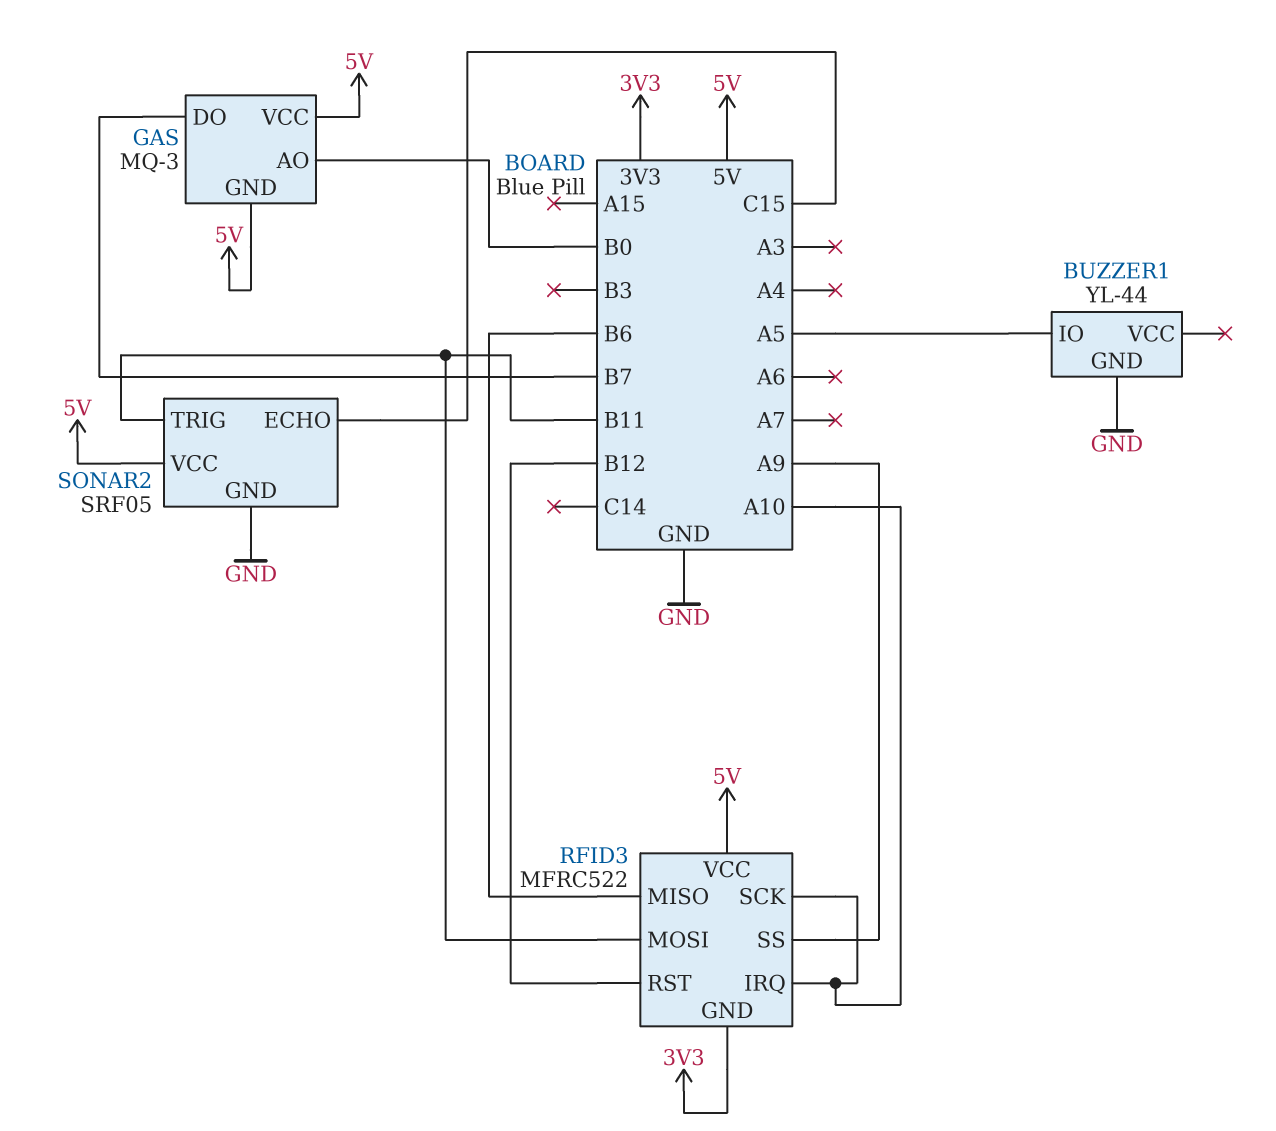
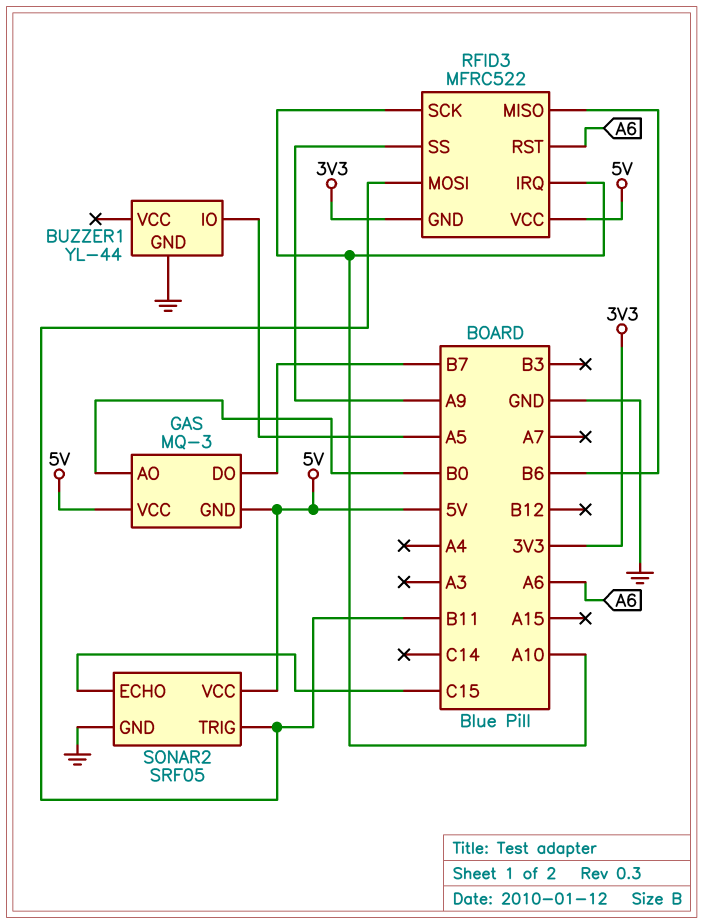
RFID3 pin RST: B12 -> A6

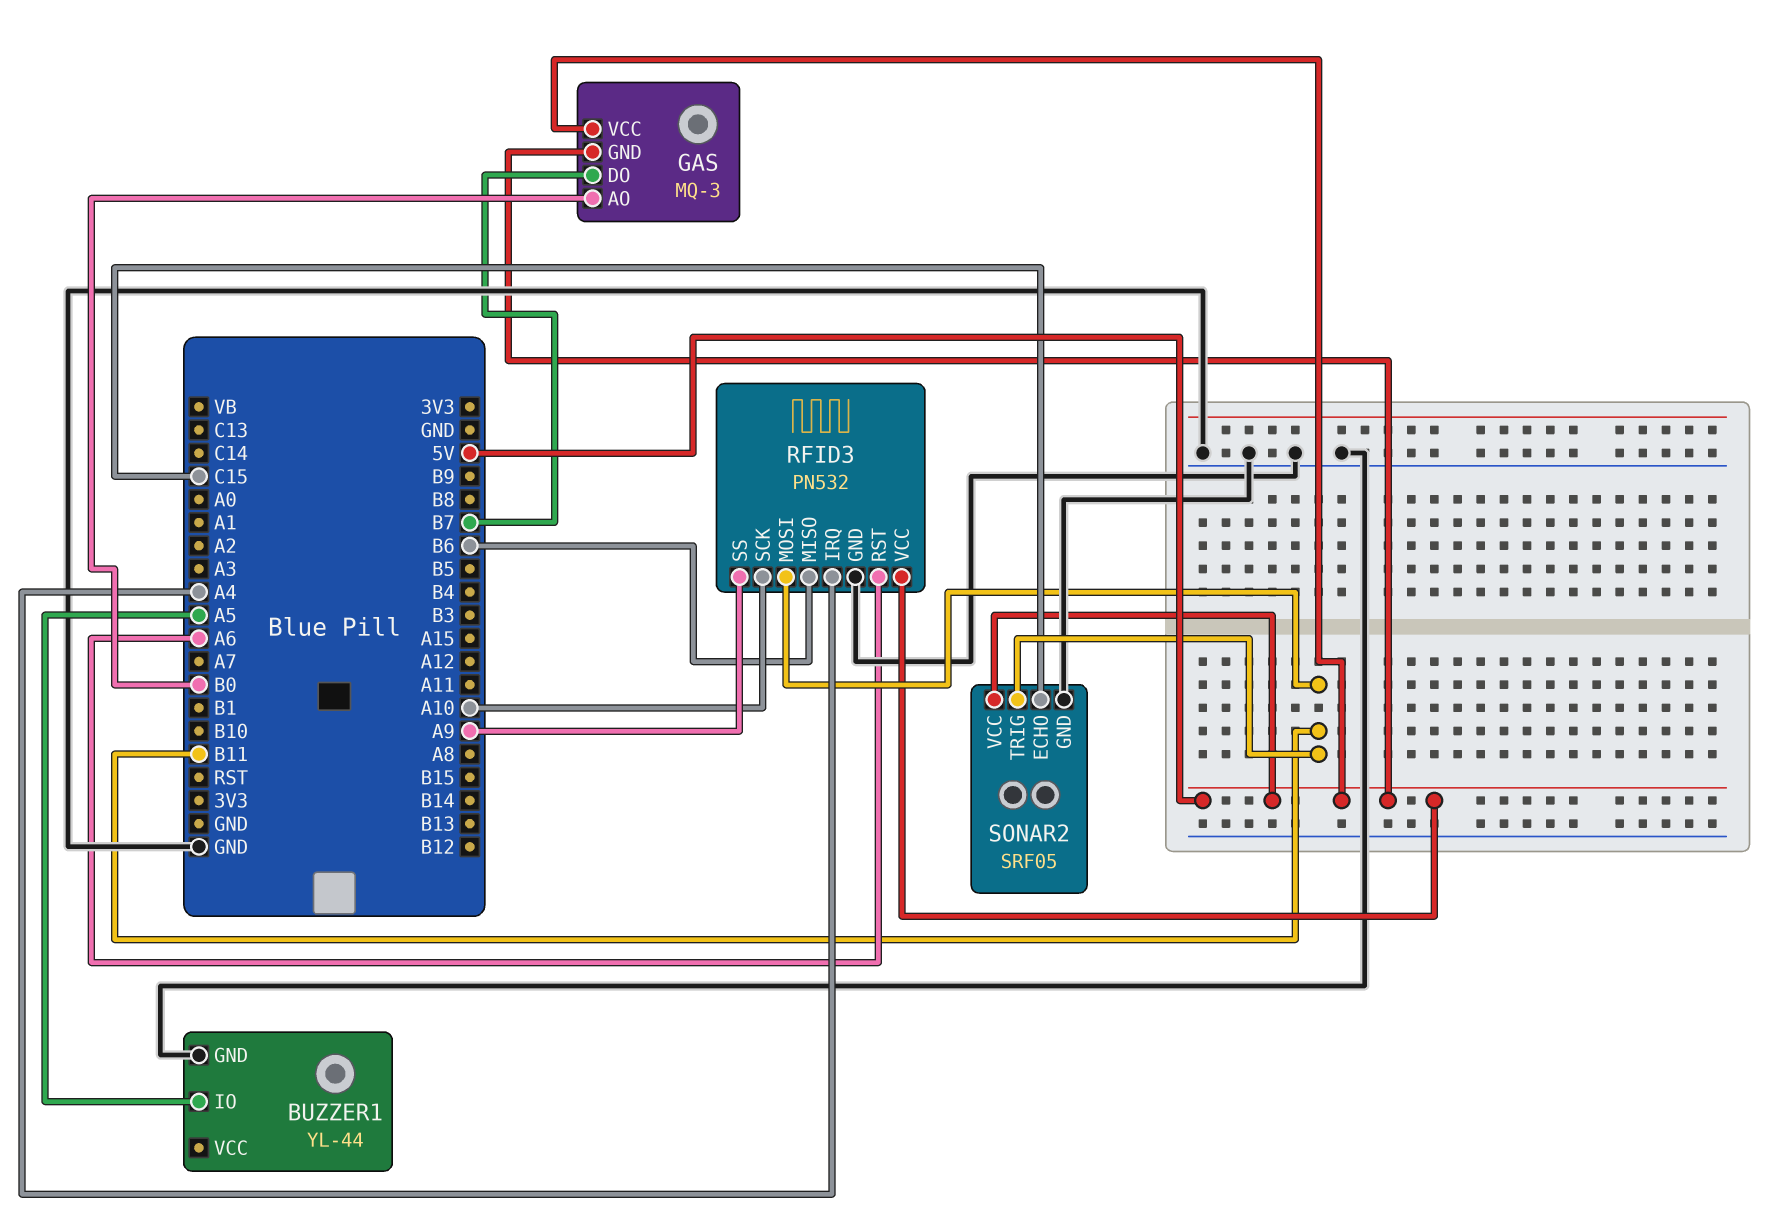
RFID3: MFRC522 -> PN532
RFID3 pin GND: 3V3 -> GND
RFID3 pin IRQ: A10 -> A4

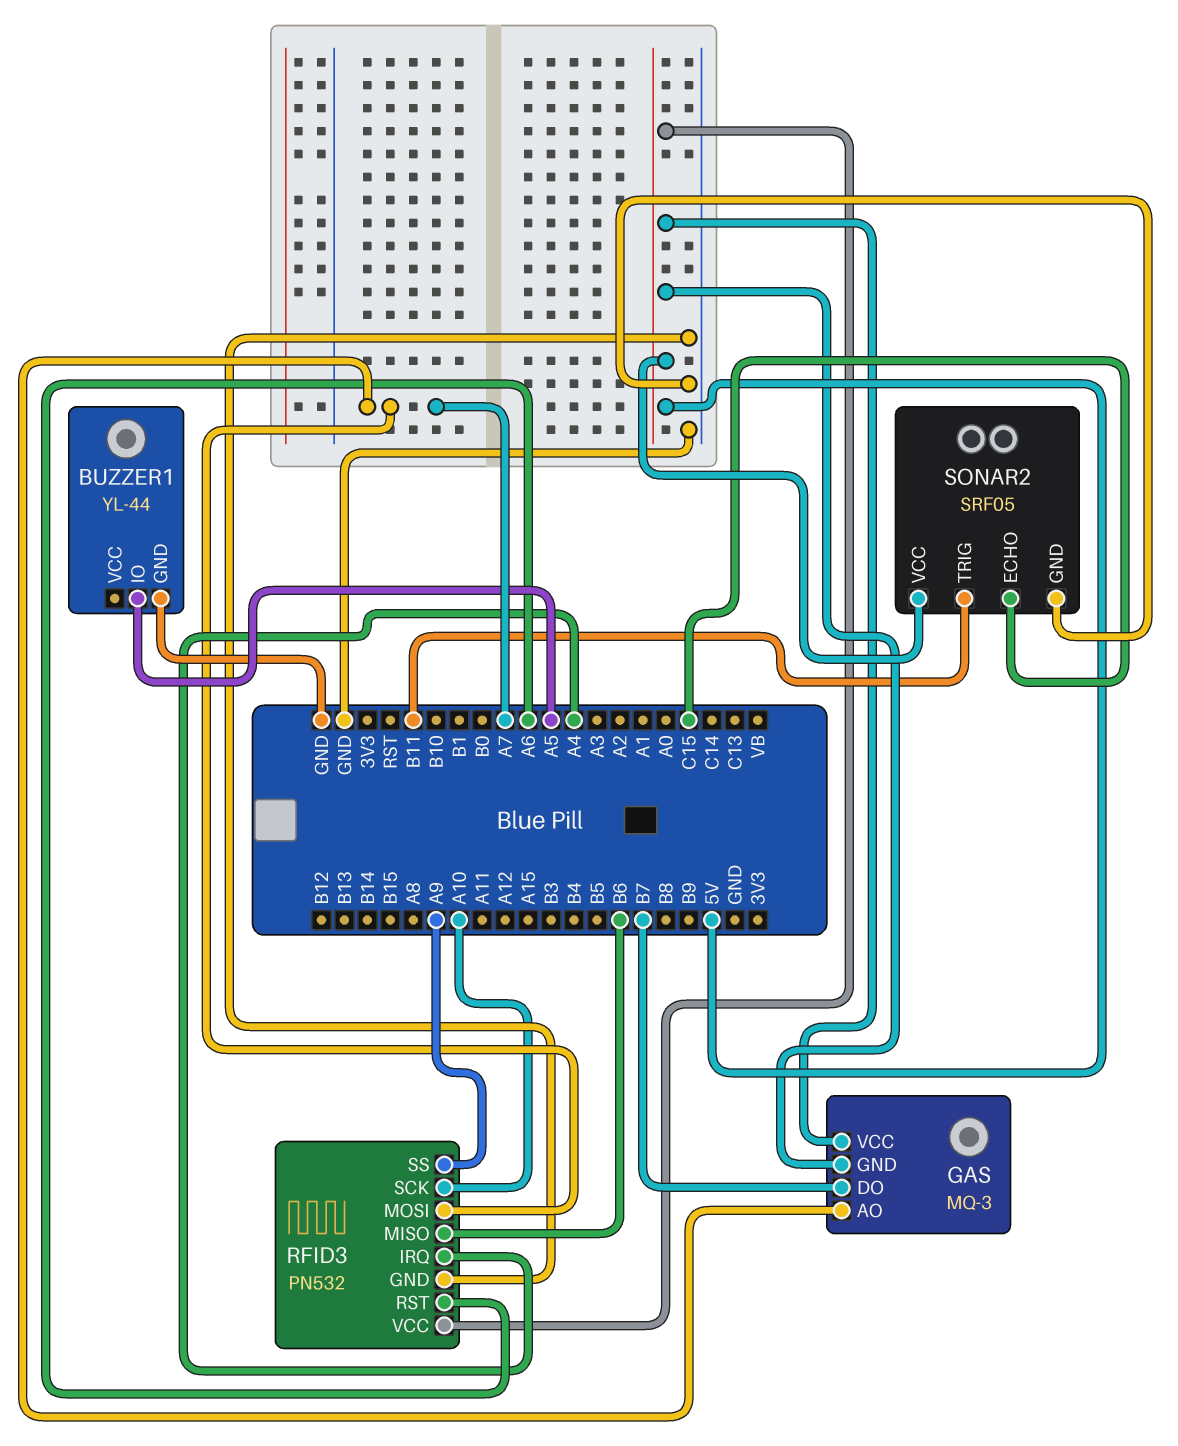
GAS pin AO: B0 -> A7
RFID3 pin MOSI: B11 -> A7

